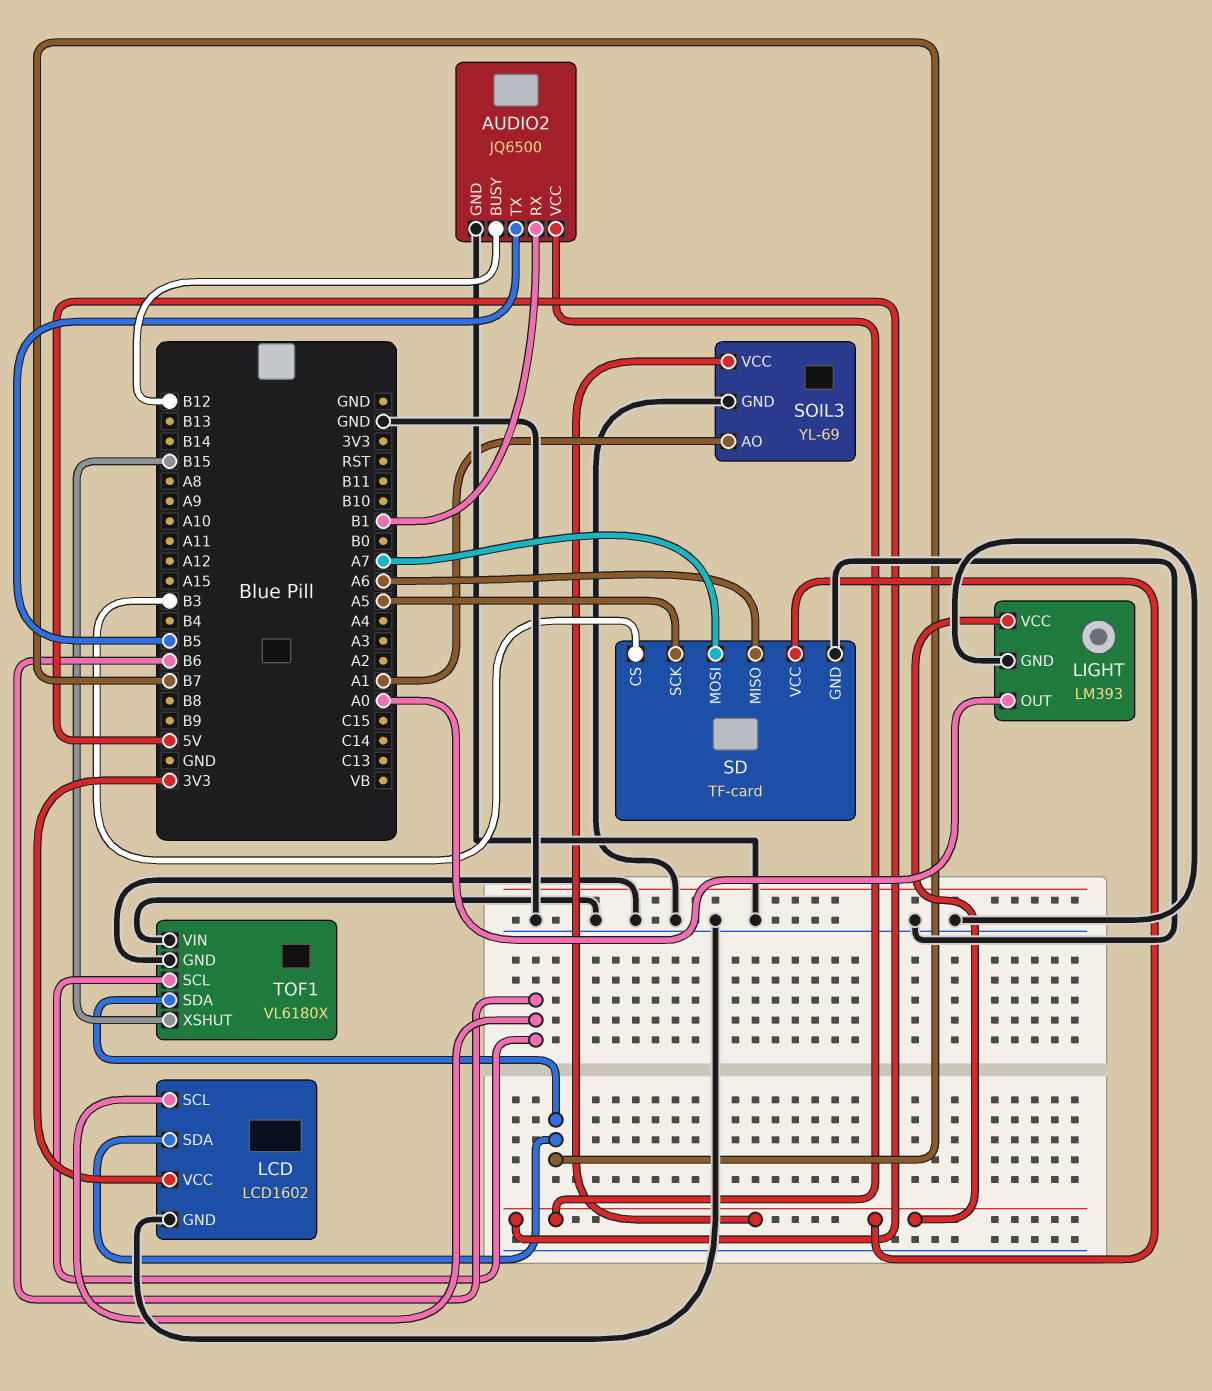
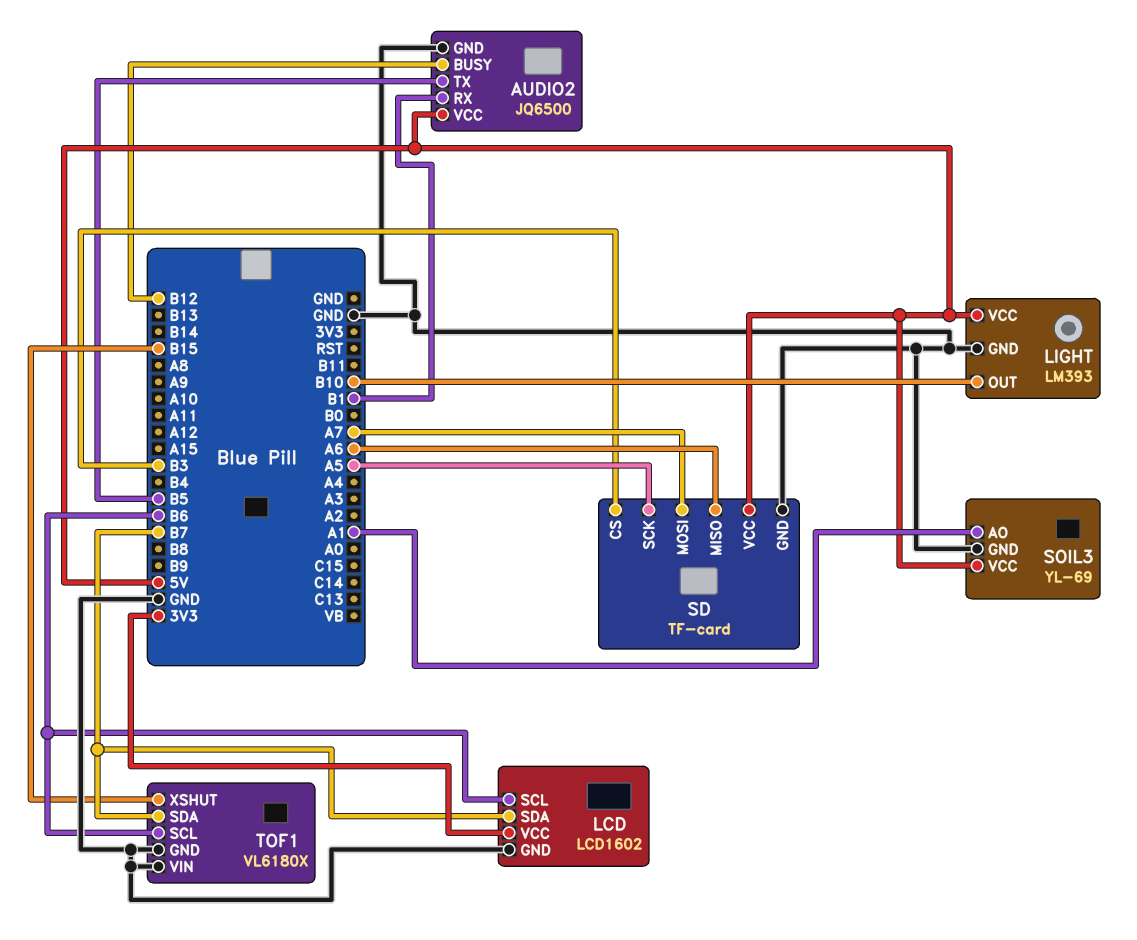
LIGHT pin OUT: A0 -> B10

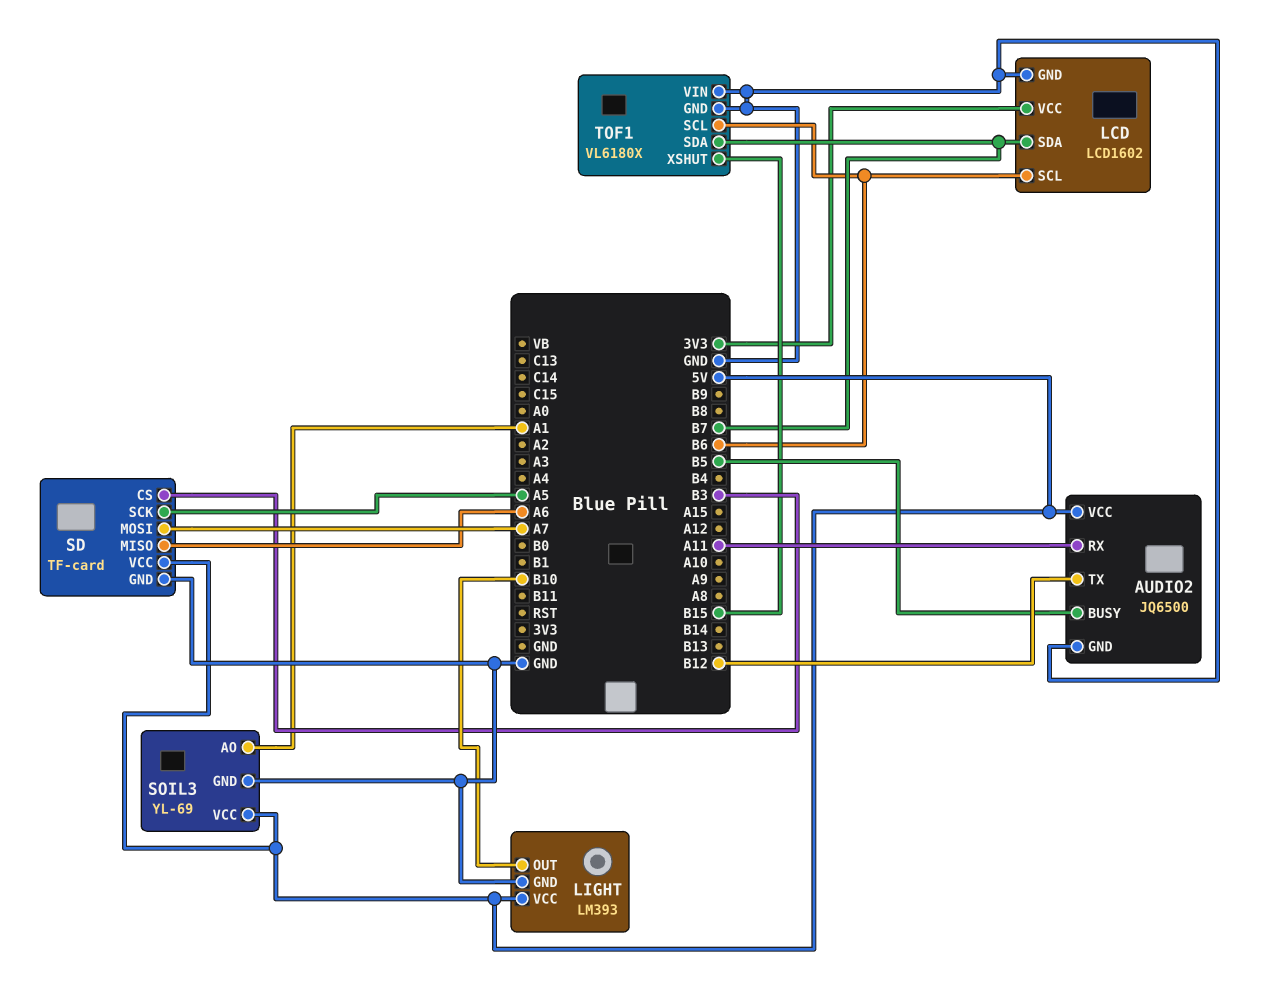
AUDIO2 pin BUSY: B12 -> B5
AUDIO2 pin RX: B1 -> A11
AUDIO2 pin TX: B5 -> B12

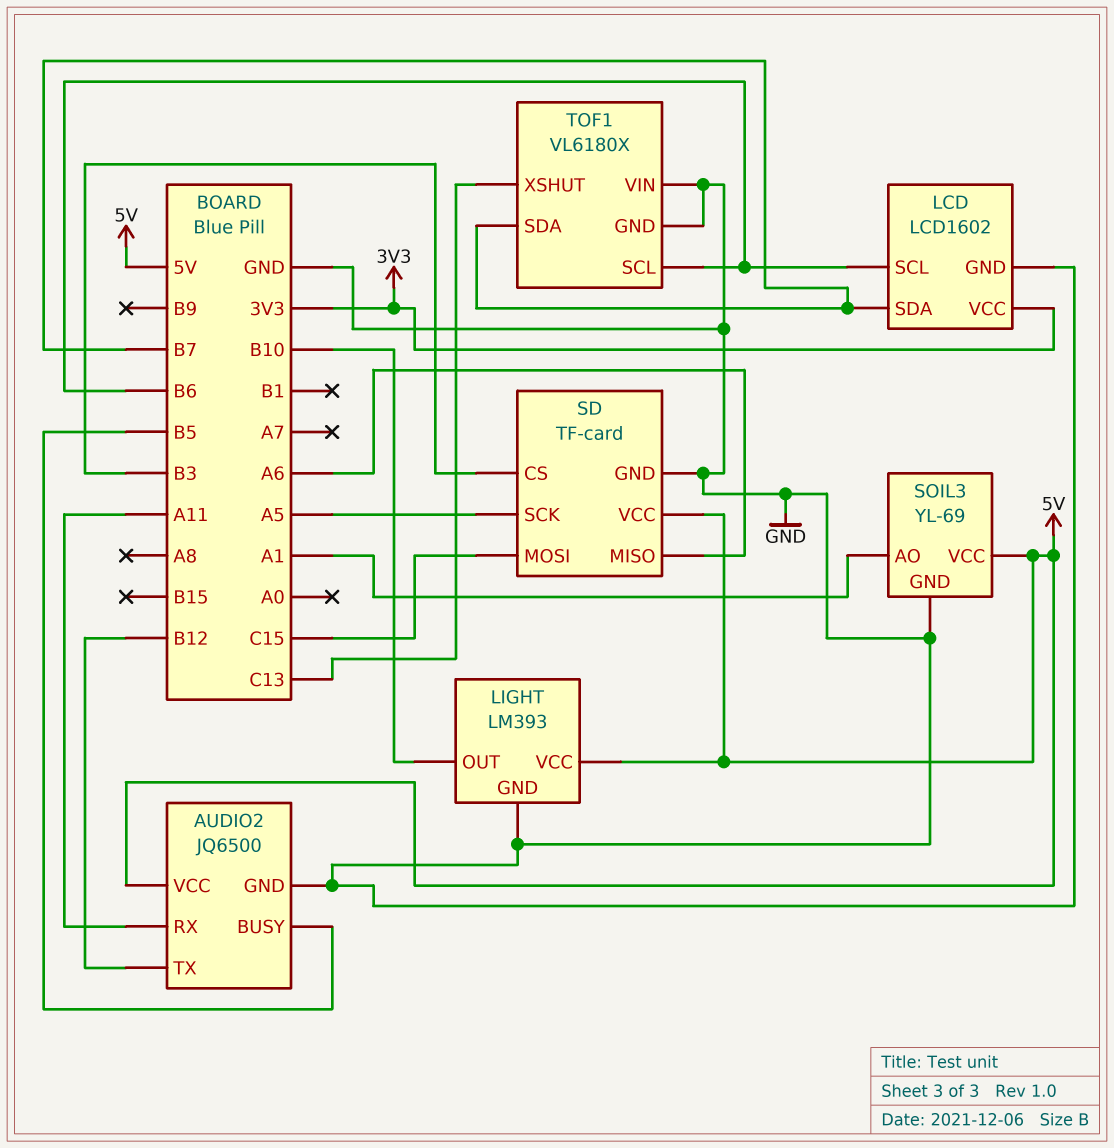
SD pin MOSI: A7 -> C15
TOF1 pin XSHUT: B15 -> C13

